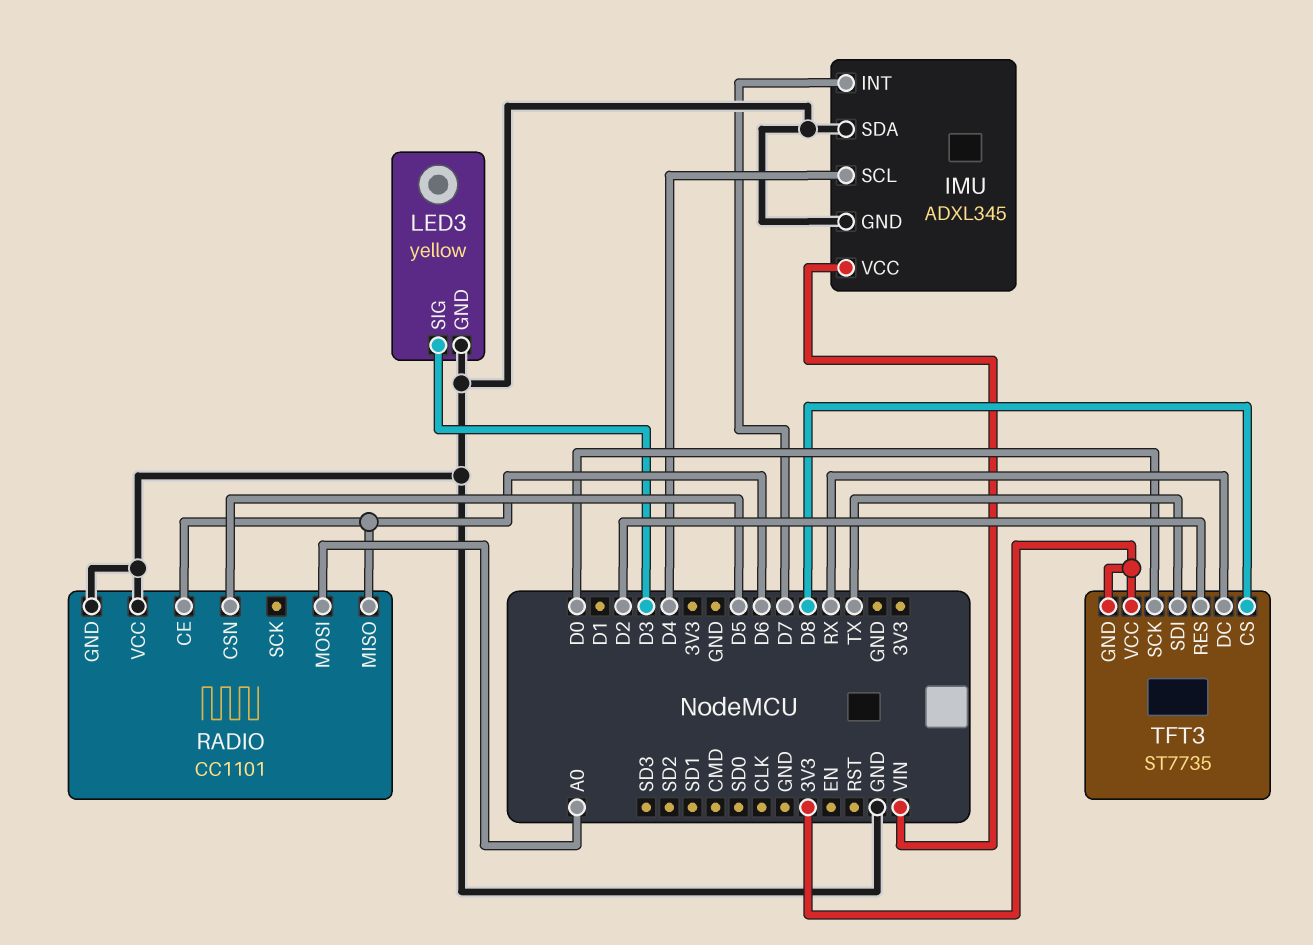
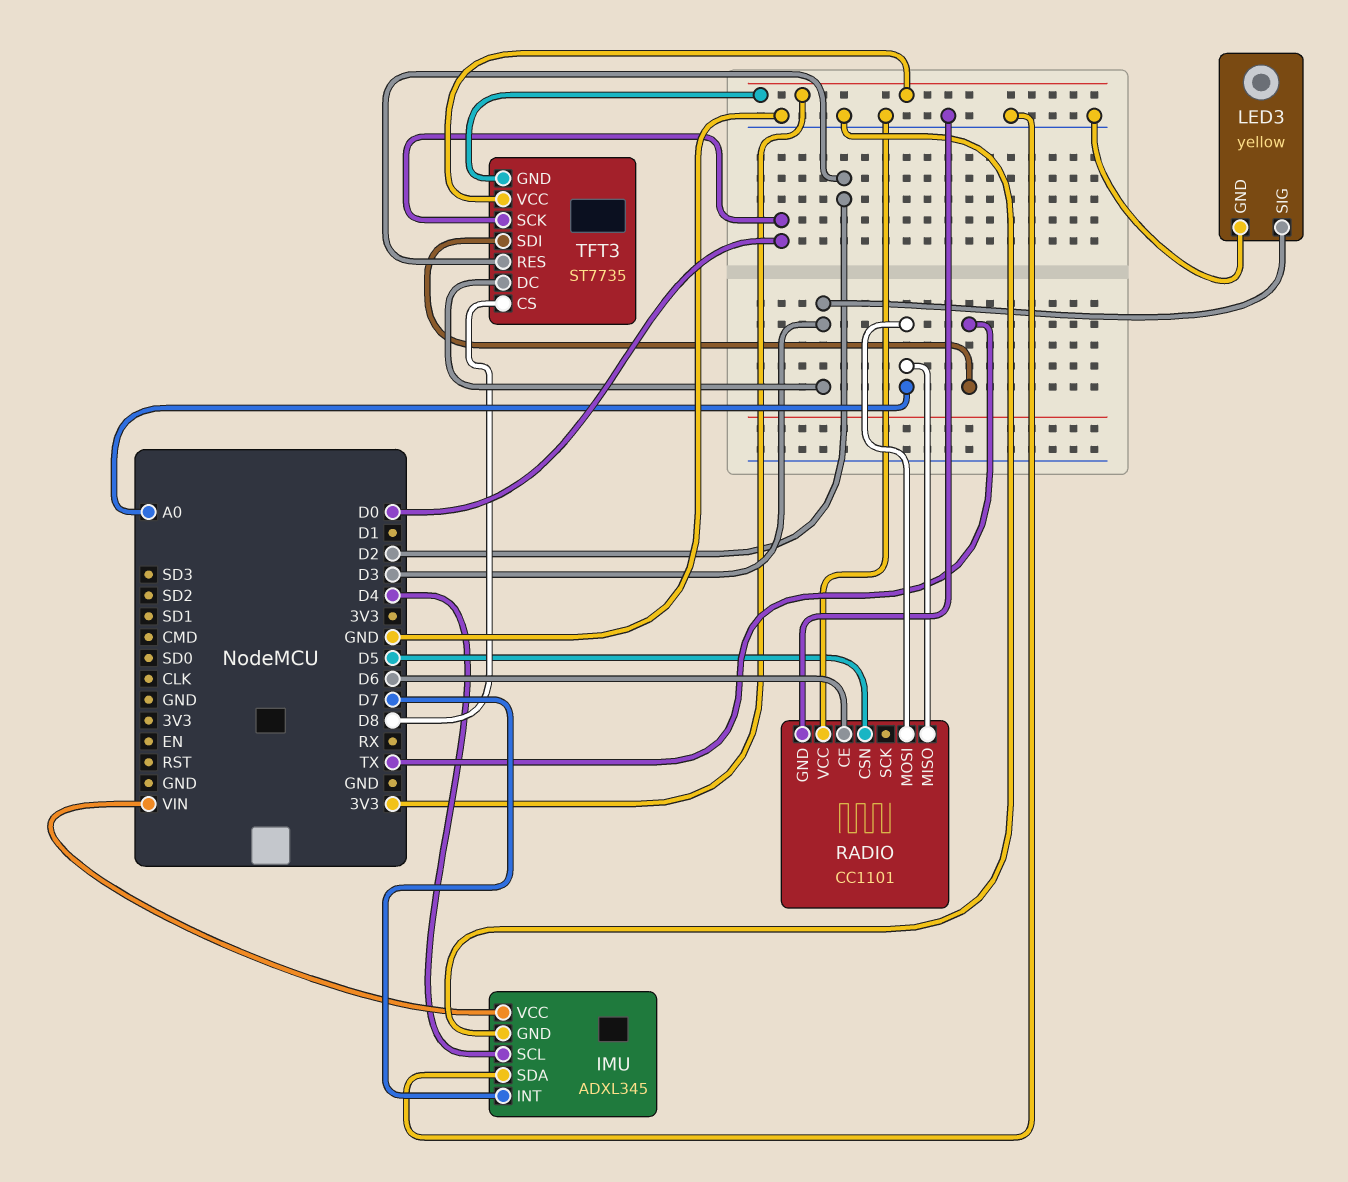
RADIO pin MISO: D6 -> A0
TFT3 pin DC: RX -> D3

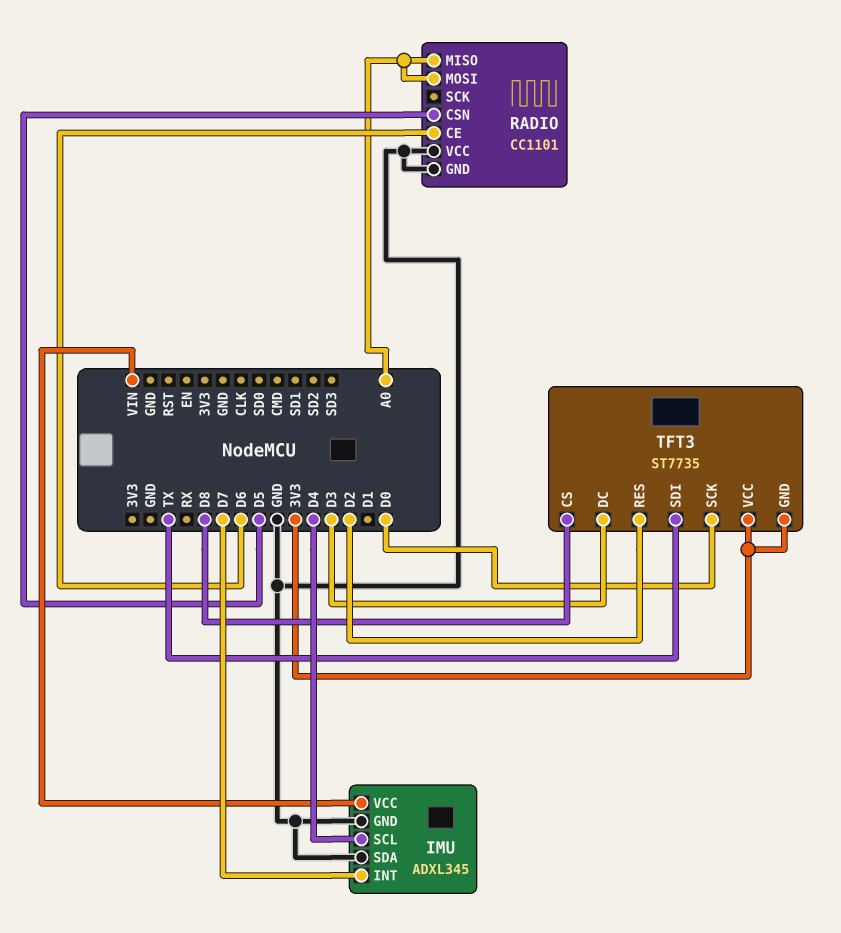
LED3: yellow -> none
LED3 pin GND: GND -> none
LED3 pin SIG: D3 -> none

